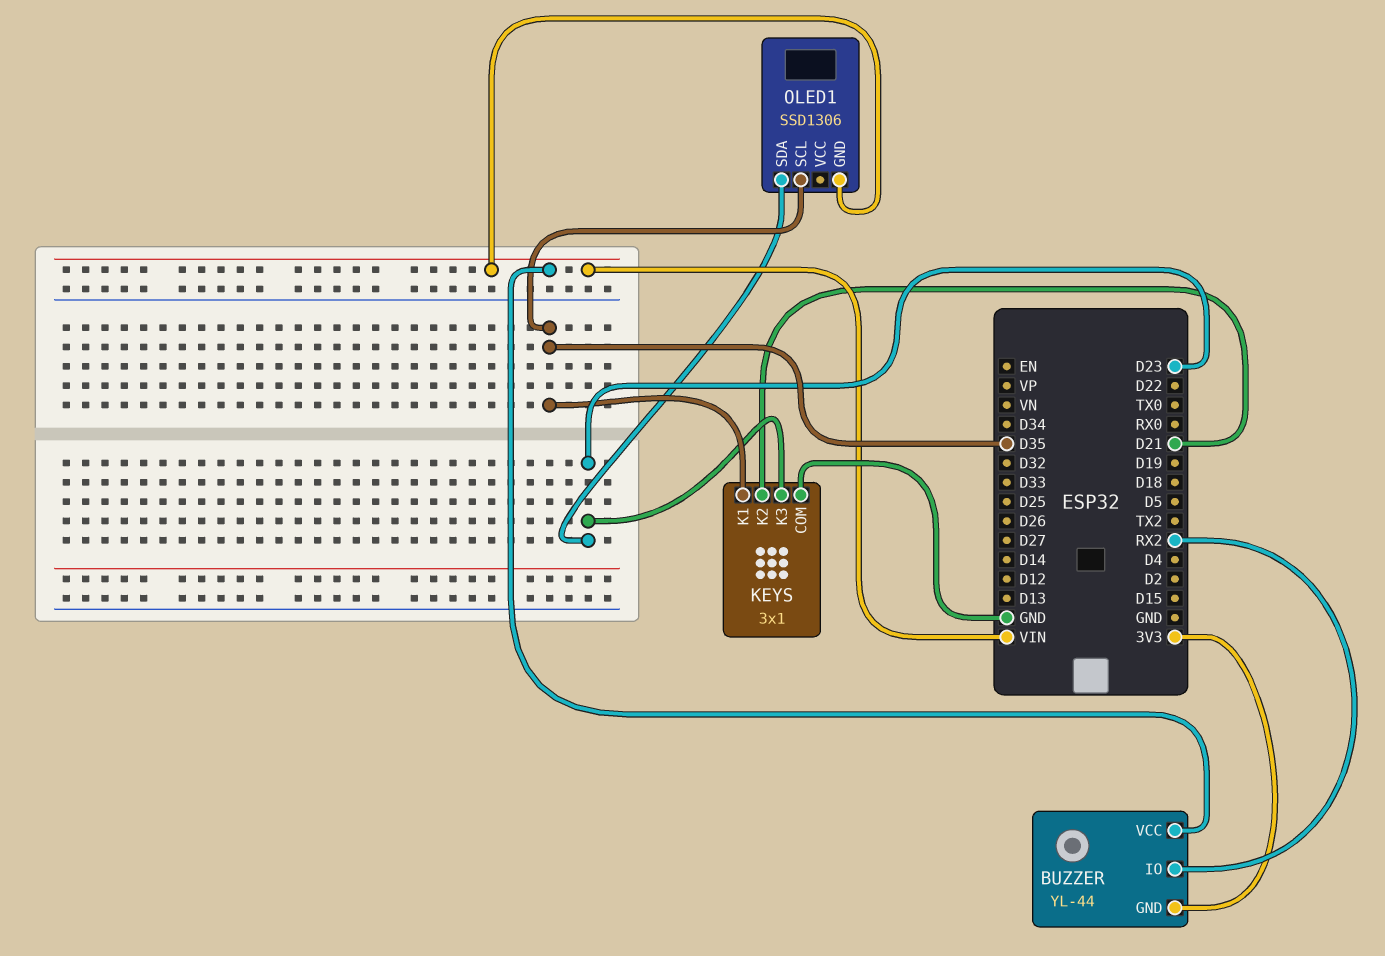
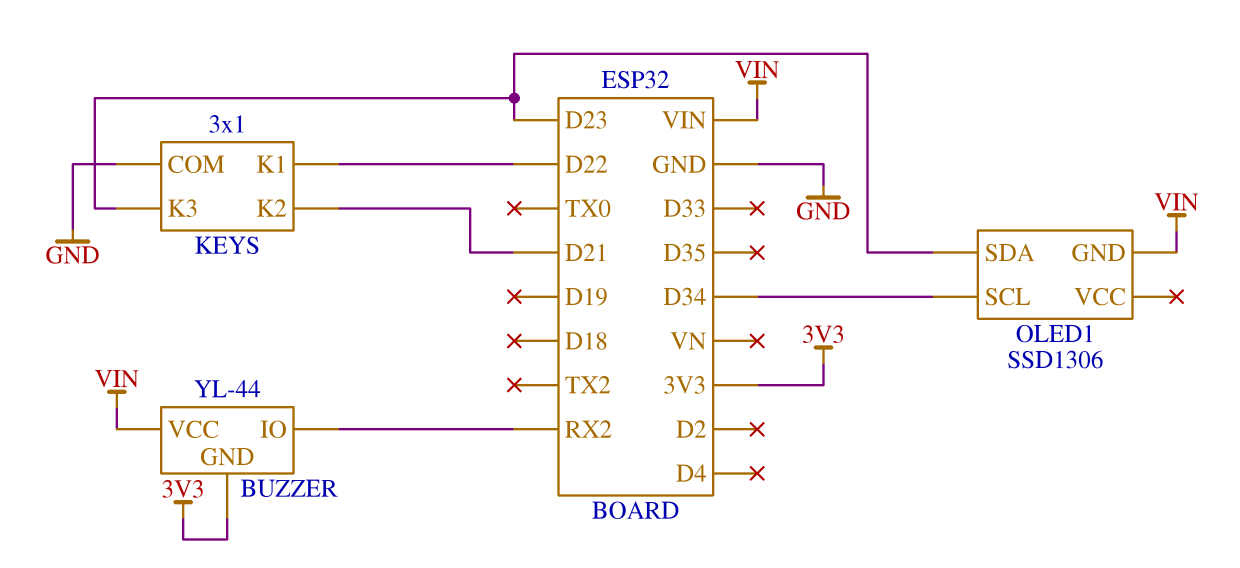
KEYS pin K1: D35 -> D22
OLED1 pin SCL: D35 -> D34

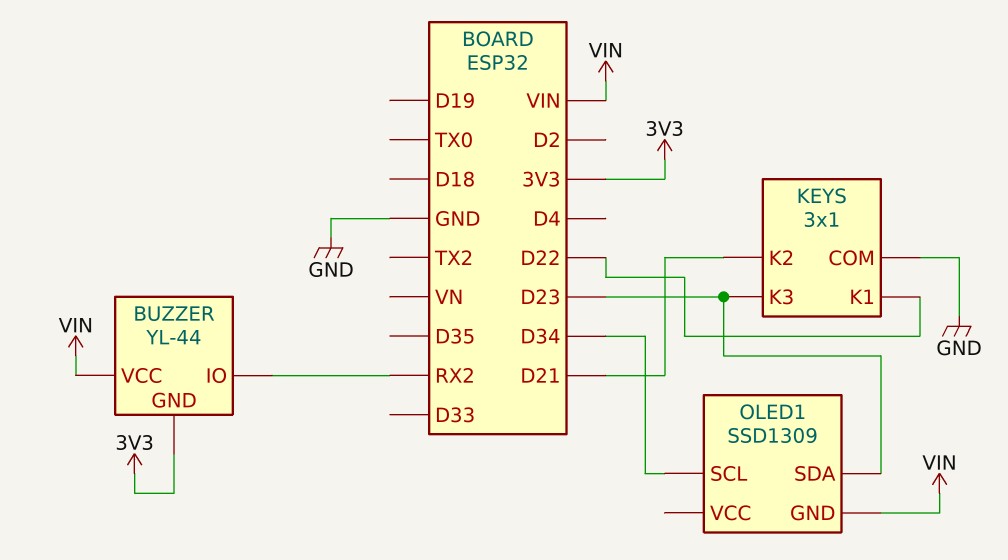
OLED1: SSD1306 -> SSD1309

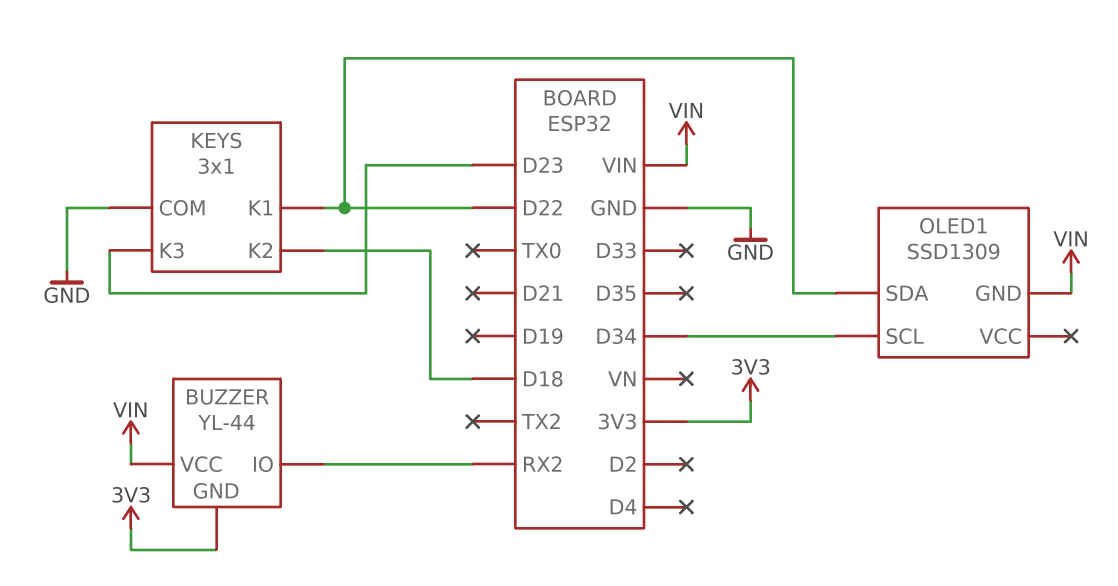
KEYS pin K2: D21 -> D18
OLED1 pin SDA: D23 -> D22

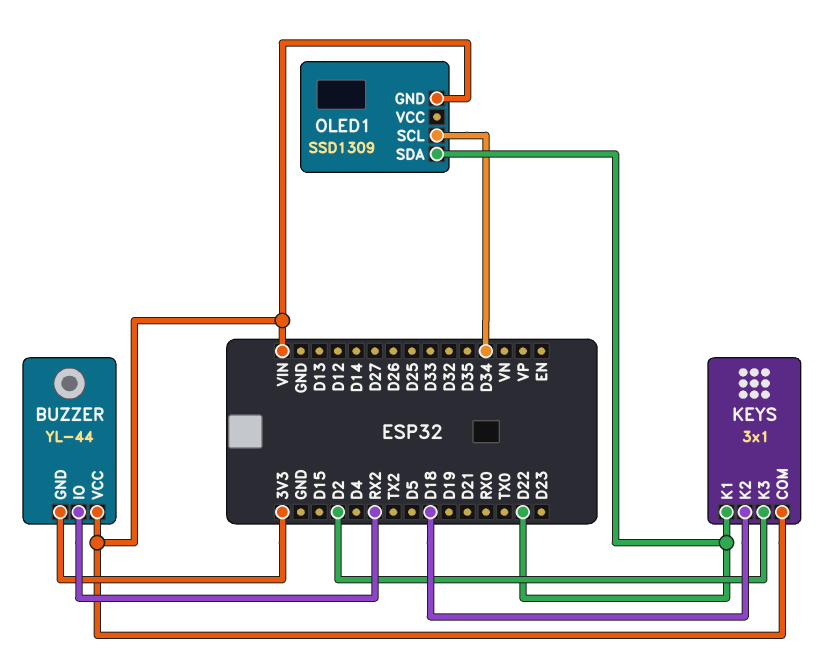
KEYS pin COM: GND -> VIN
KEYS pin K3: D23 -> D2

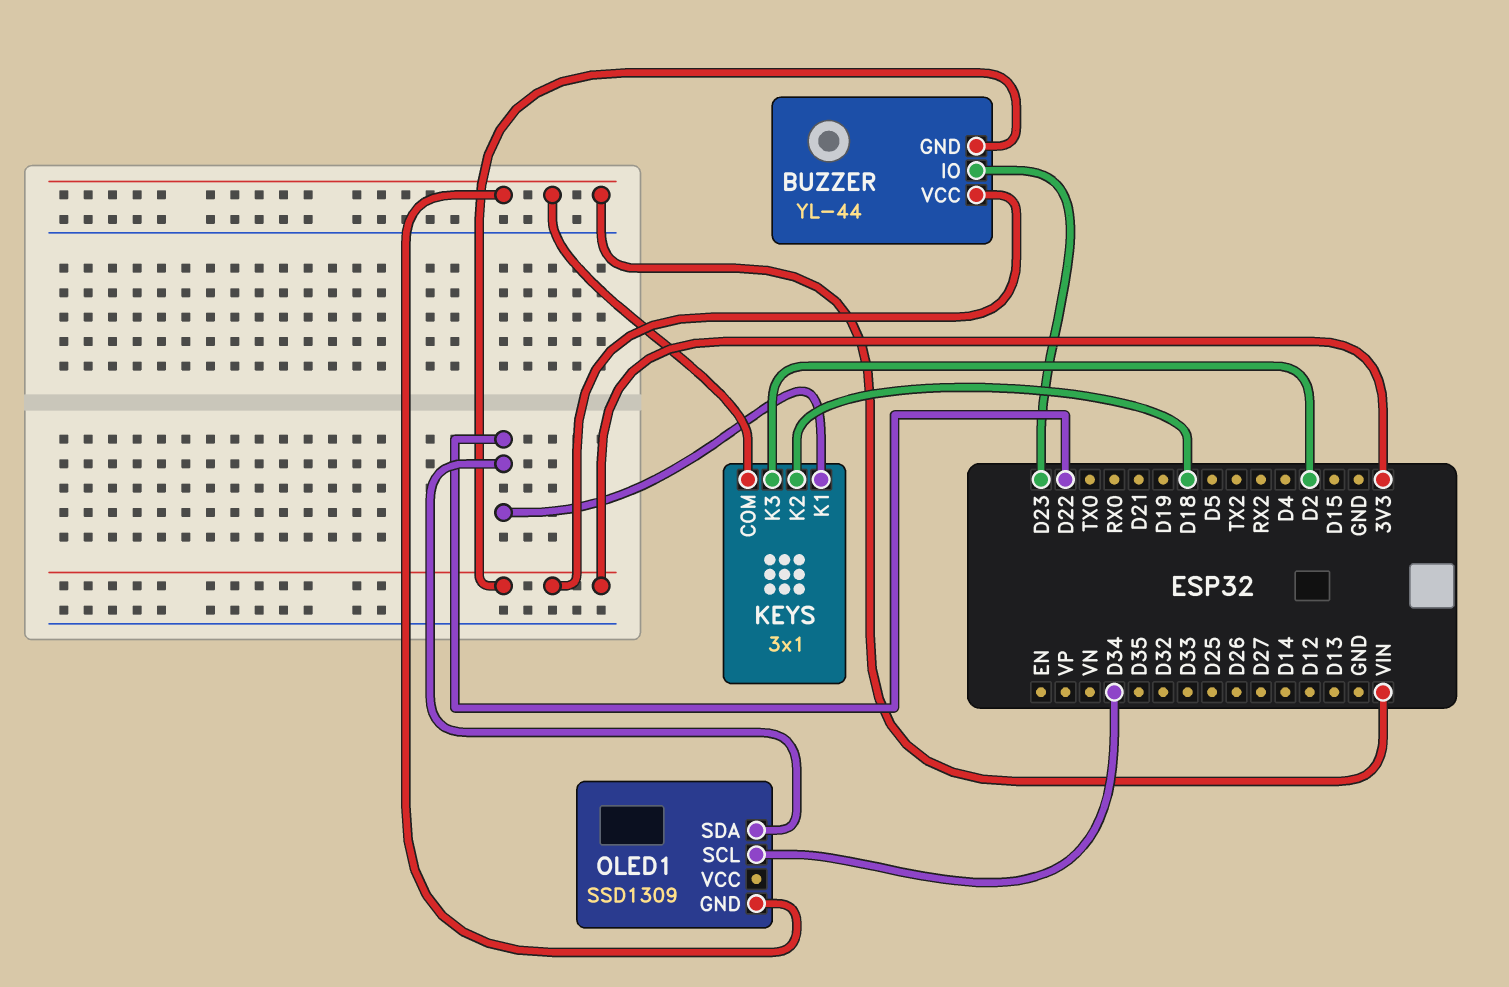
BUZZER pin IO: RX2 -> D23
BUZZER pin VCC: VIN -> 3V3

